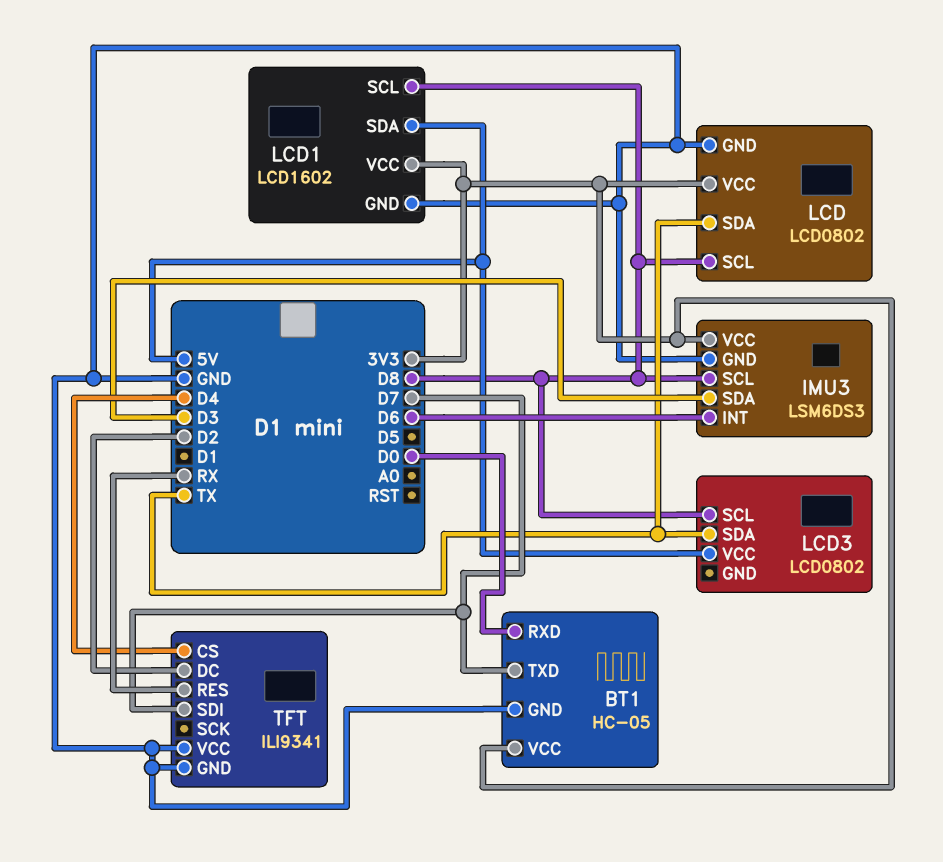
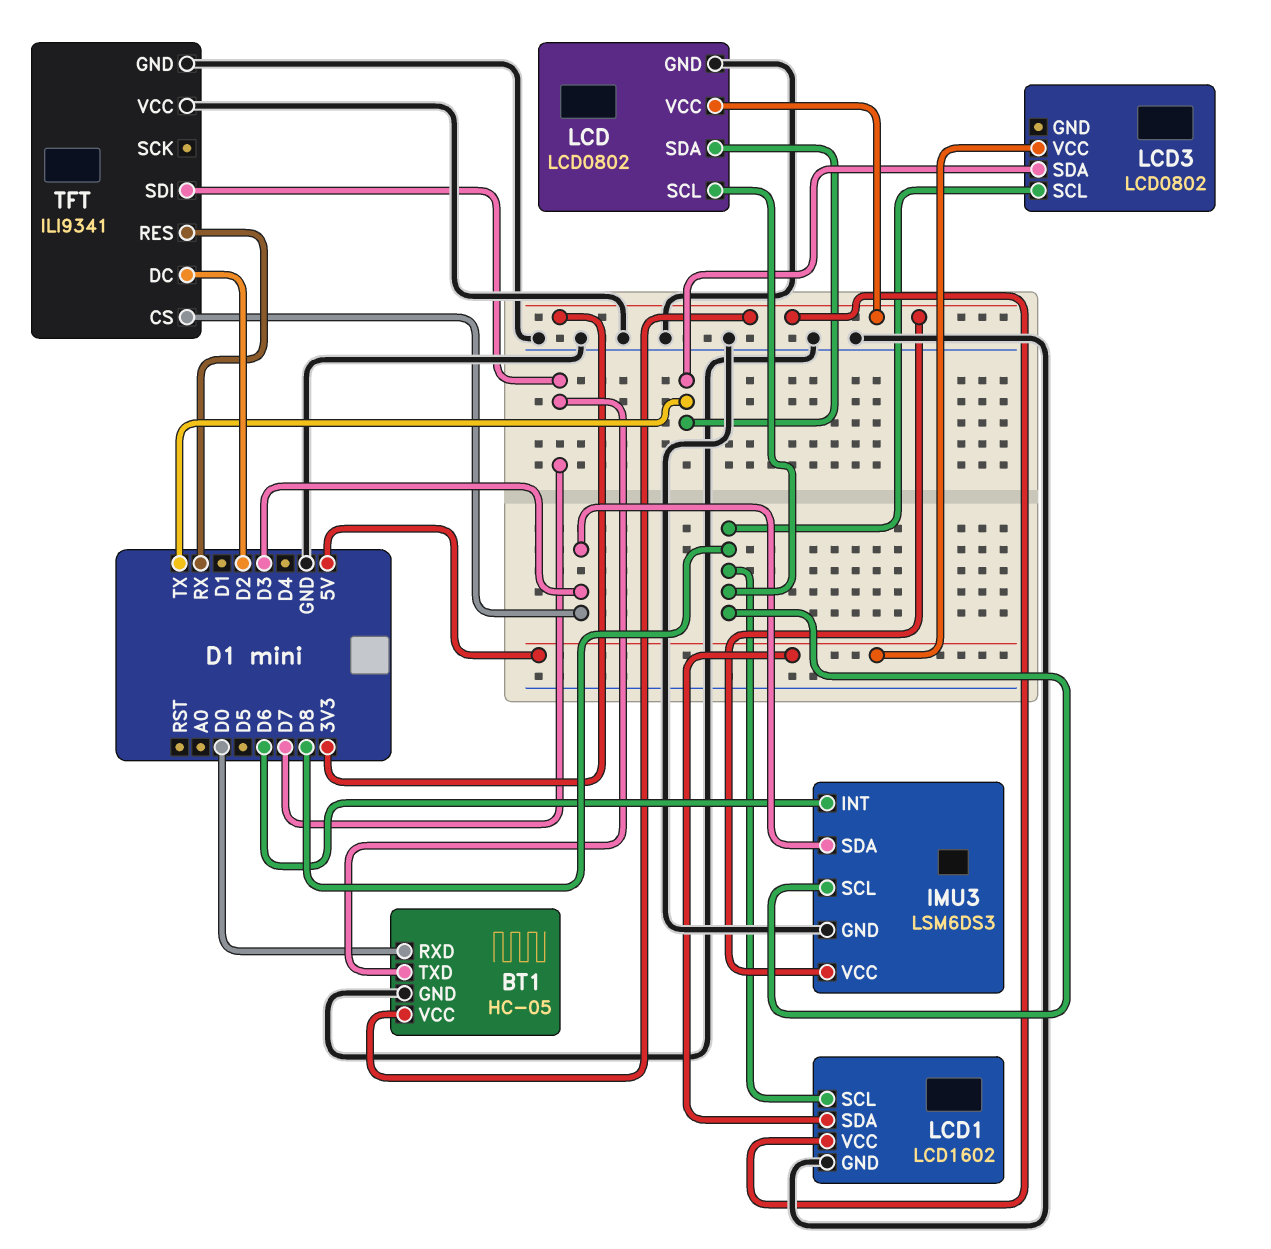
TFT pin CS: D4 -> D3

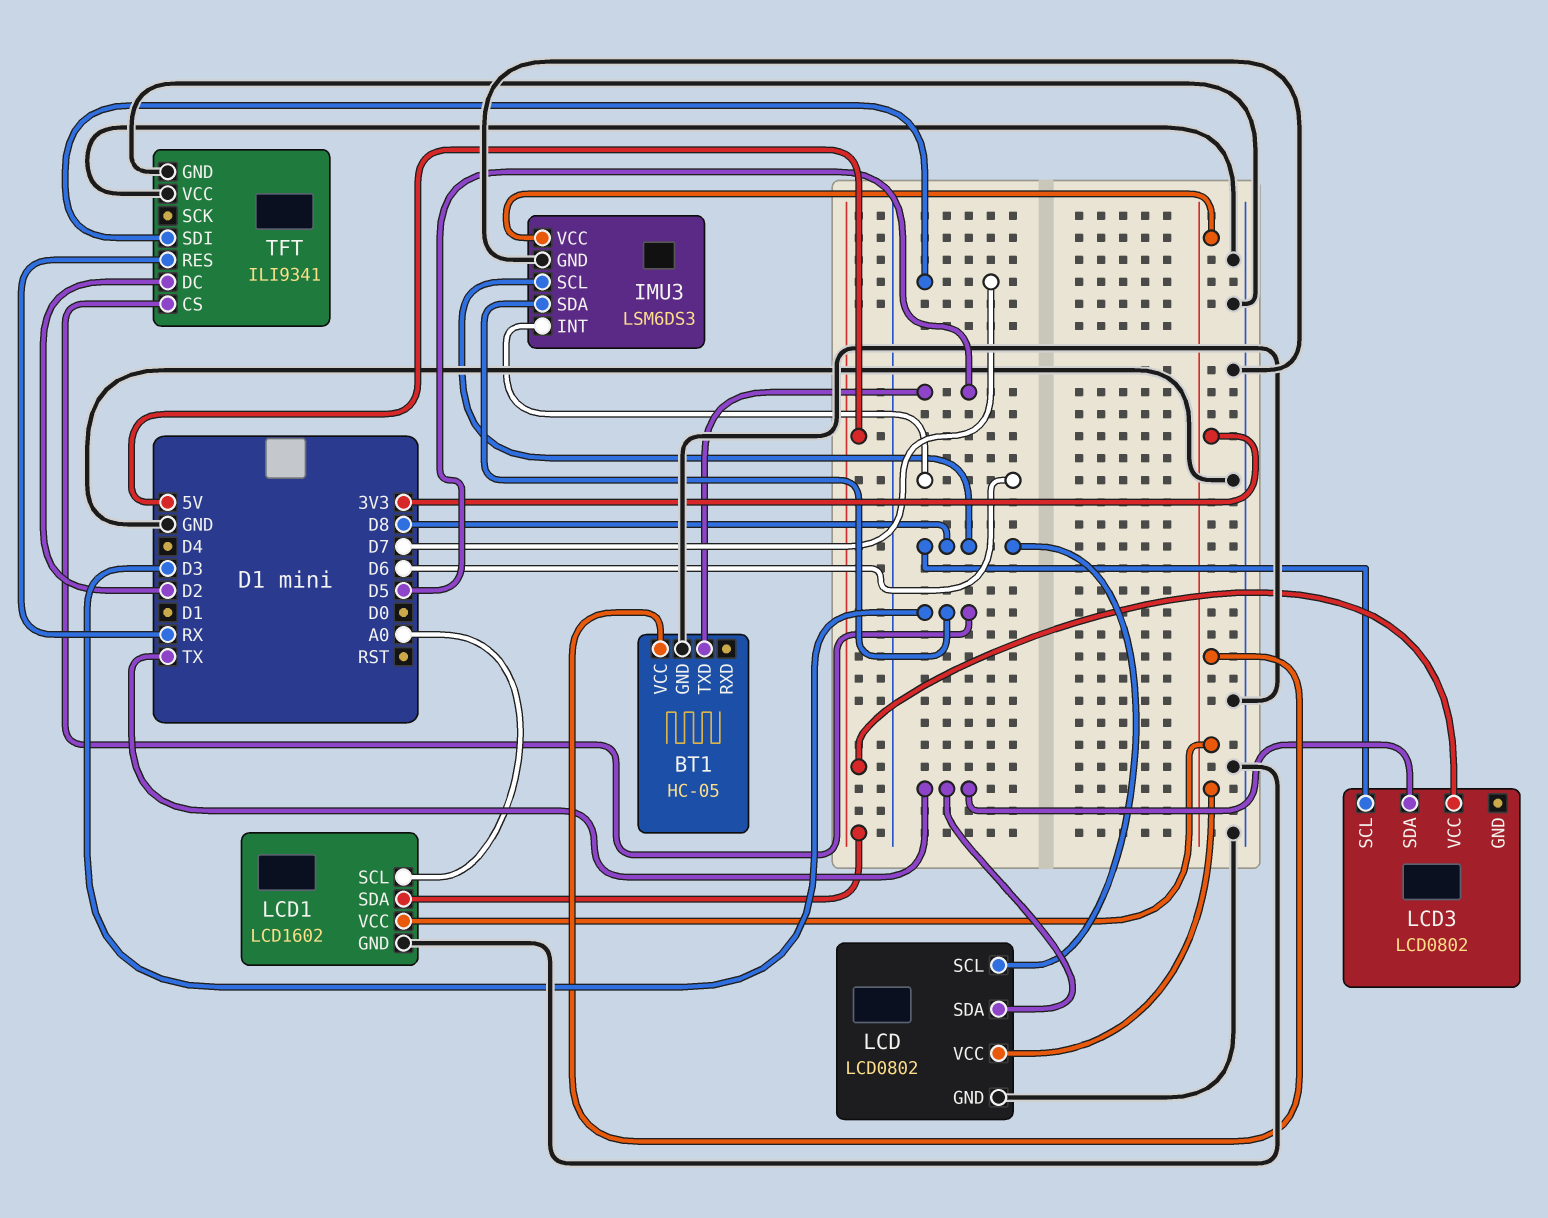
BT1 pin RXD: D0 -> none
BT1 pin TXD: D7 -> D5
LCD1 pin SCL: D8 -> A0

